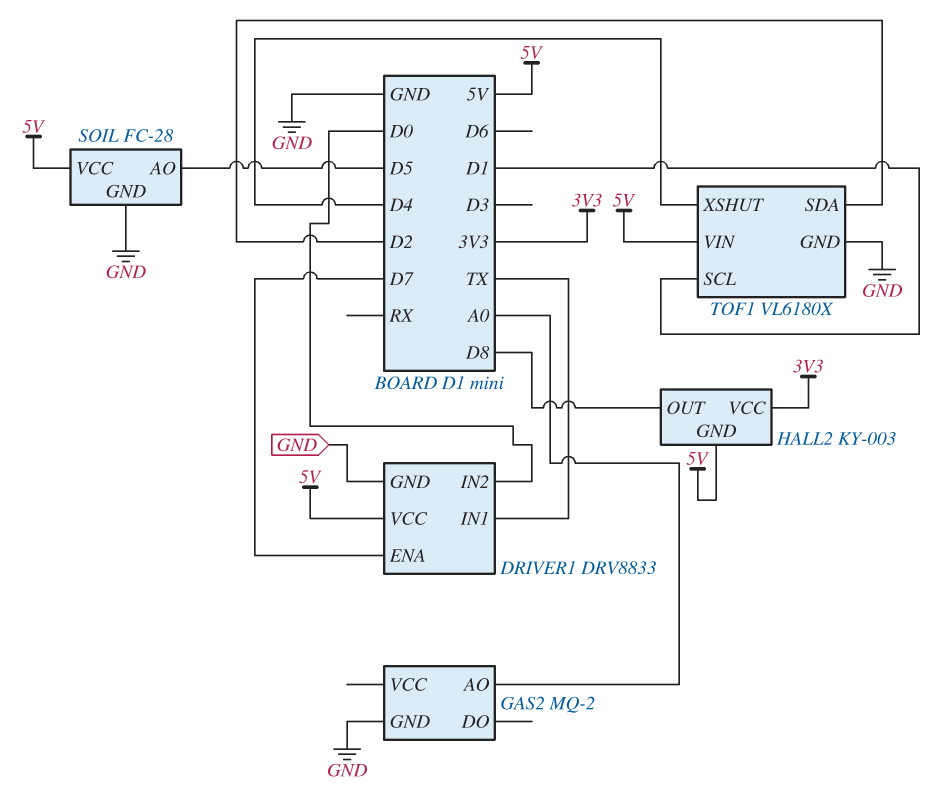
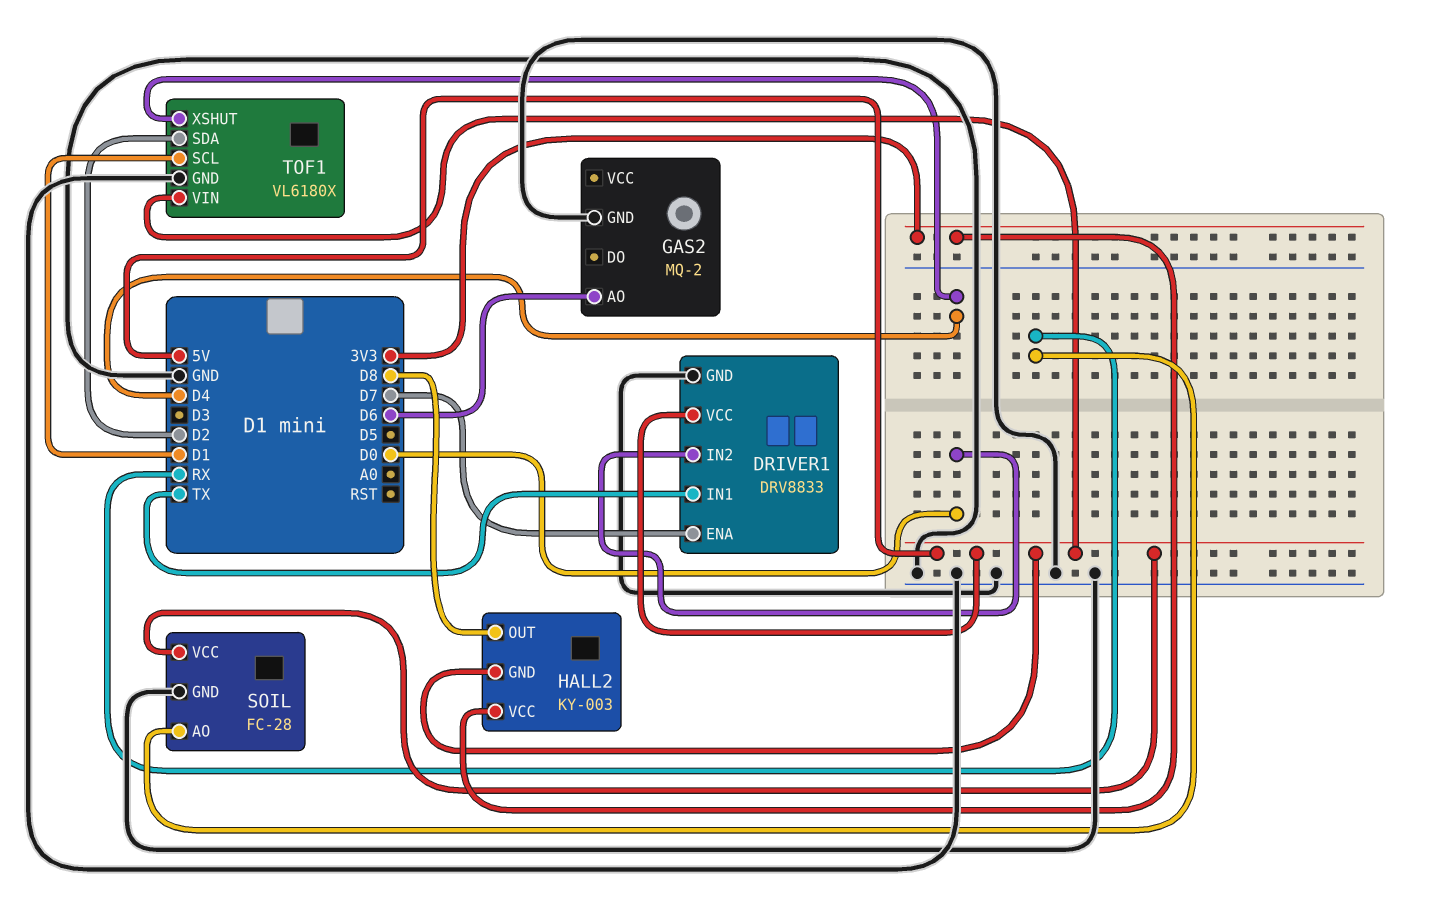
GAS2 pin AO: A0 -> D6
SOIL pin AO: D5 -> RX

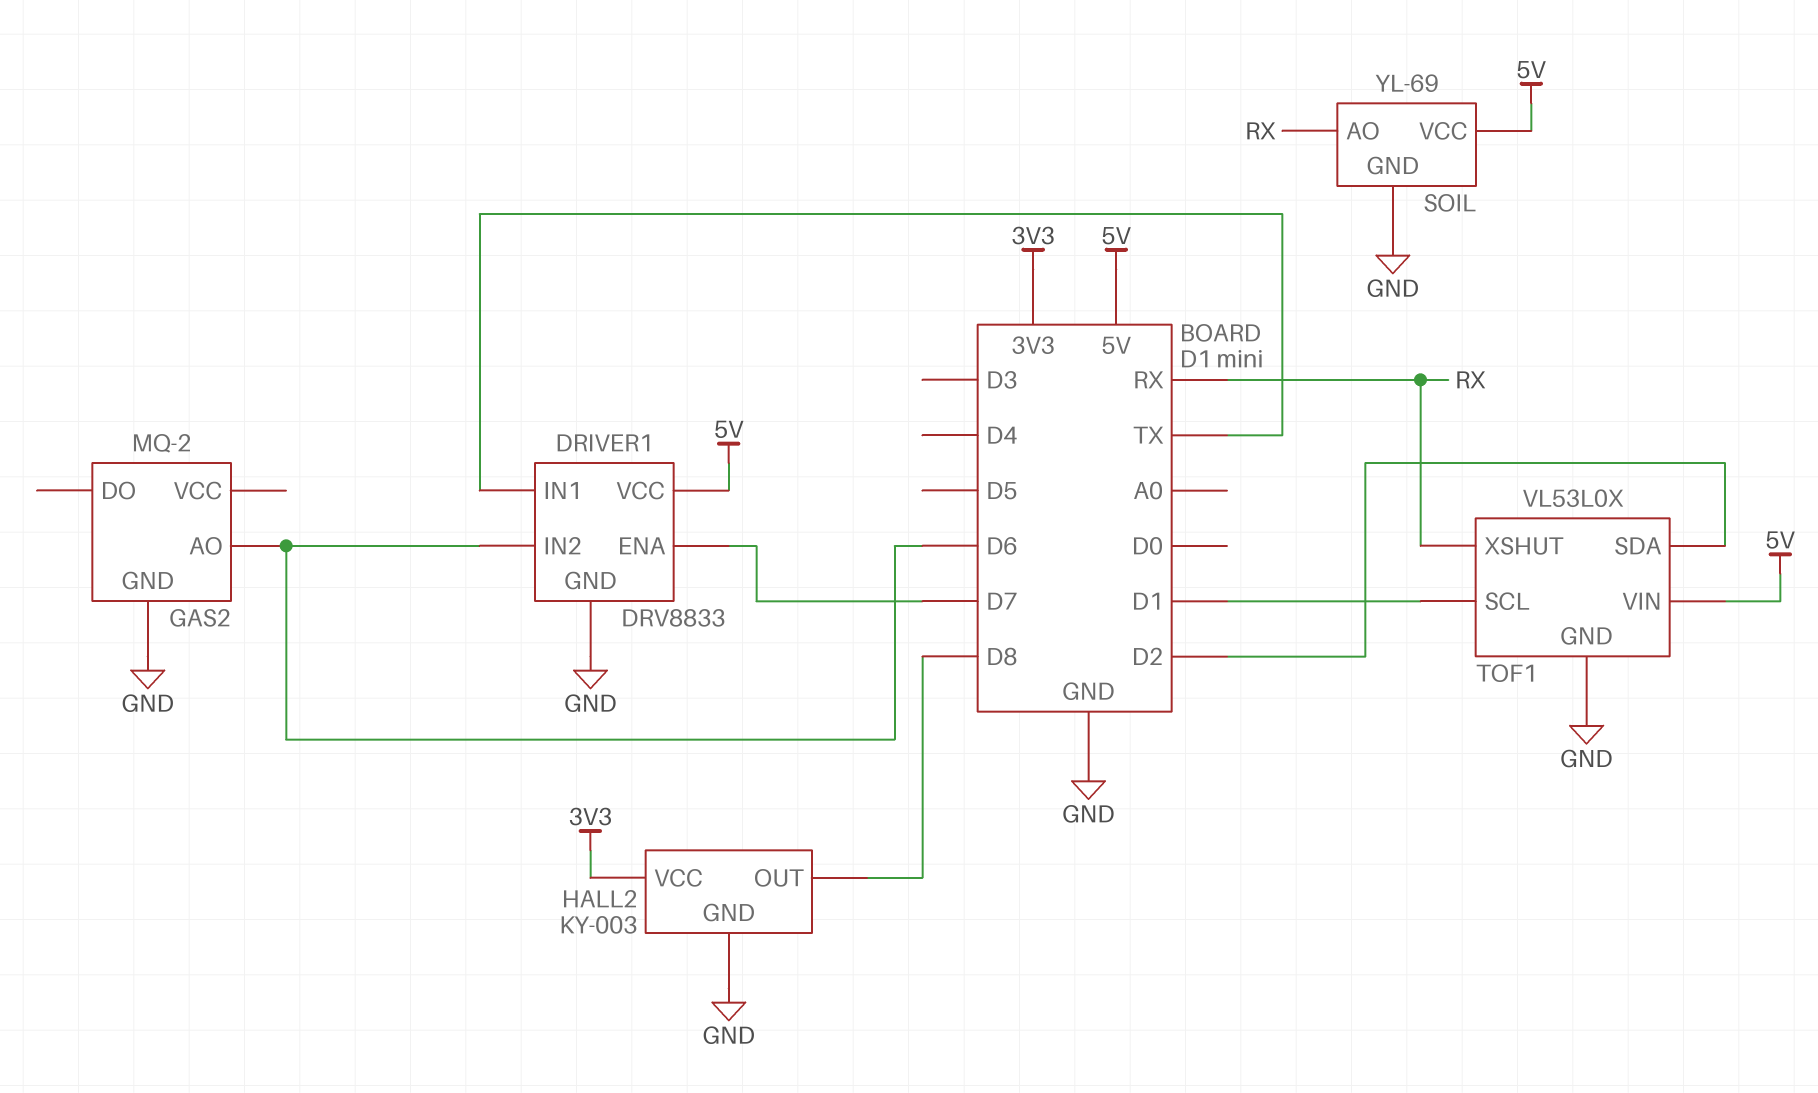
DRIVER1 pin IN2: D0 -> D6
HALL2 pin GND: 5V -> GND
SOIL: FC-28 -> YL-69
TOF1: VL6180X -> VL53L0X
TOF1 pin XSHUT: D4 -> RX

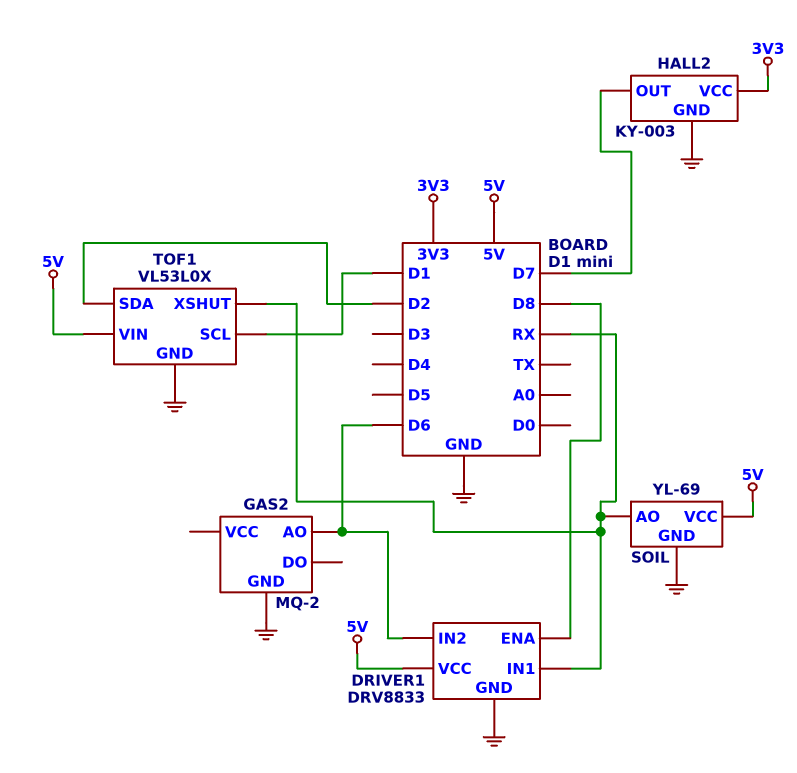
DRIVER1 pin ENA: D7 -> D8
DRIVER1 pin IN1: TX -> RX
HALL2 pin OUT: D8 -> D7

